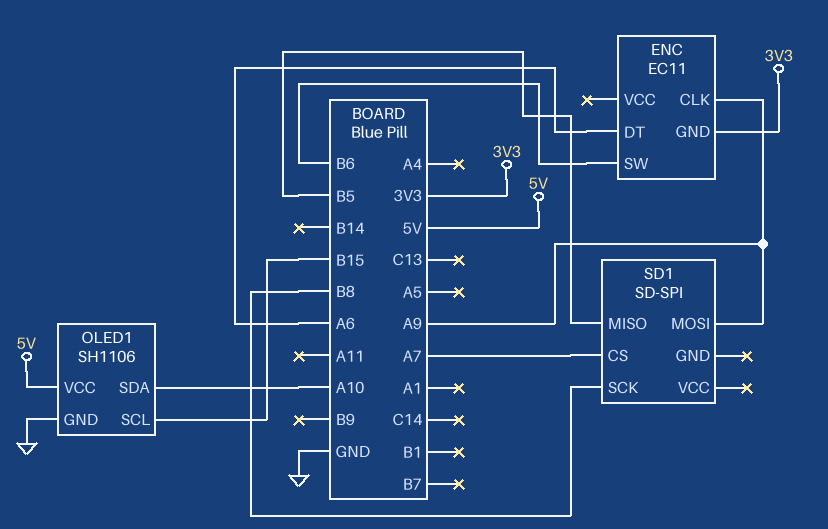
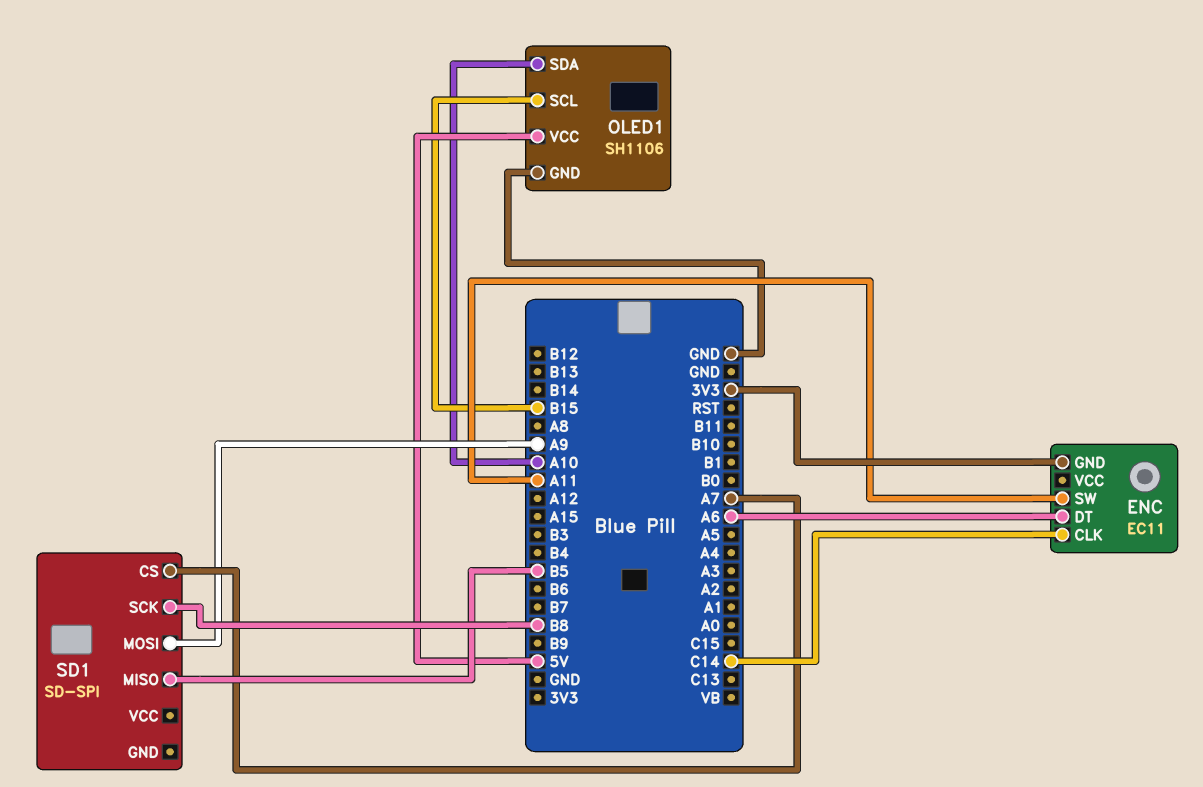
ENC pin CLK: A9 -> C14
ENC pin SW: B6 -> A11

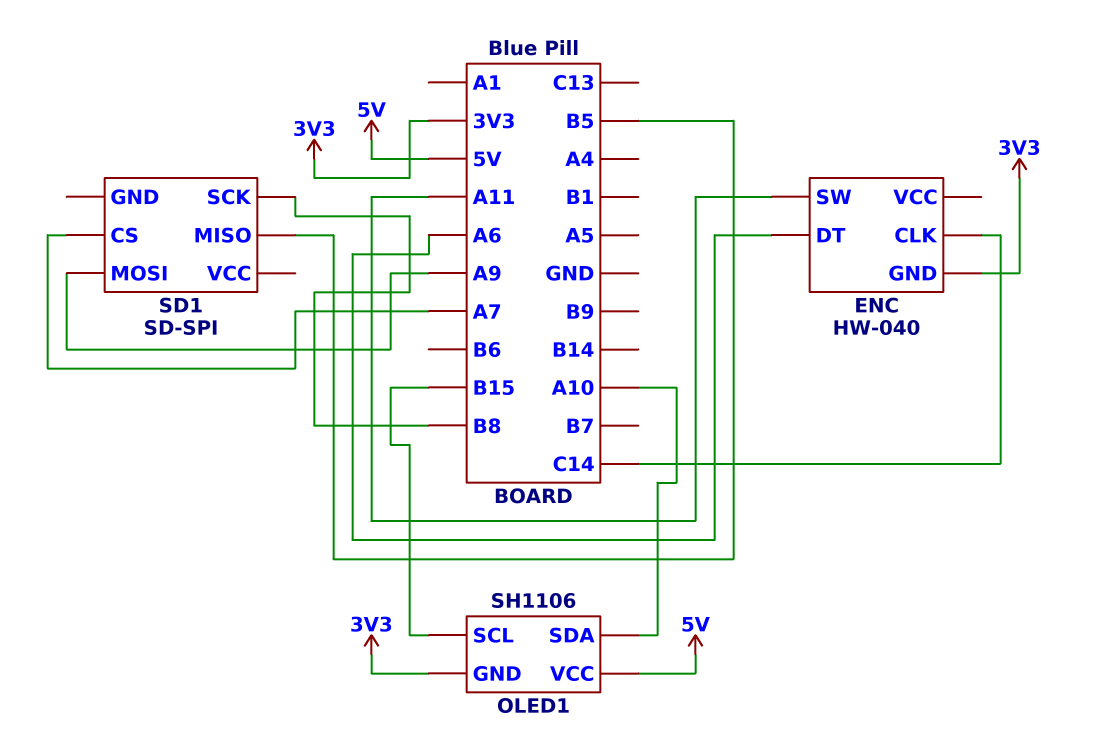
ENC: EC11 -> HW-040
OLED1 pin GND: GND -> 3V3

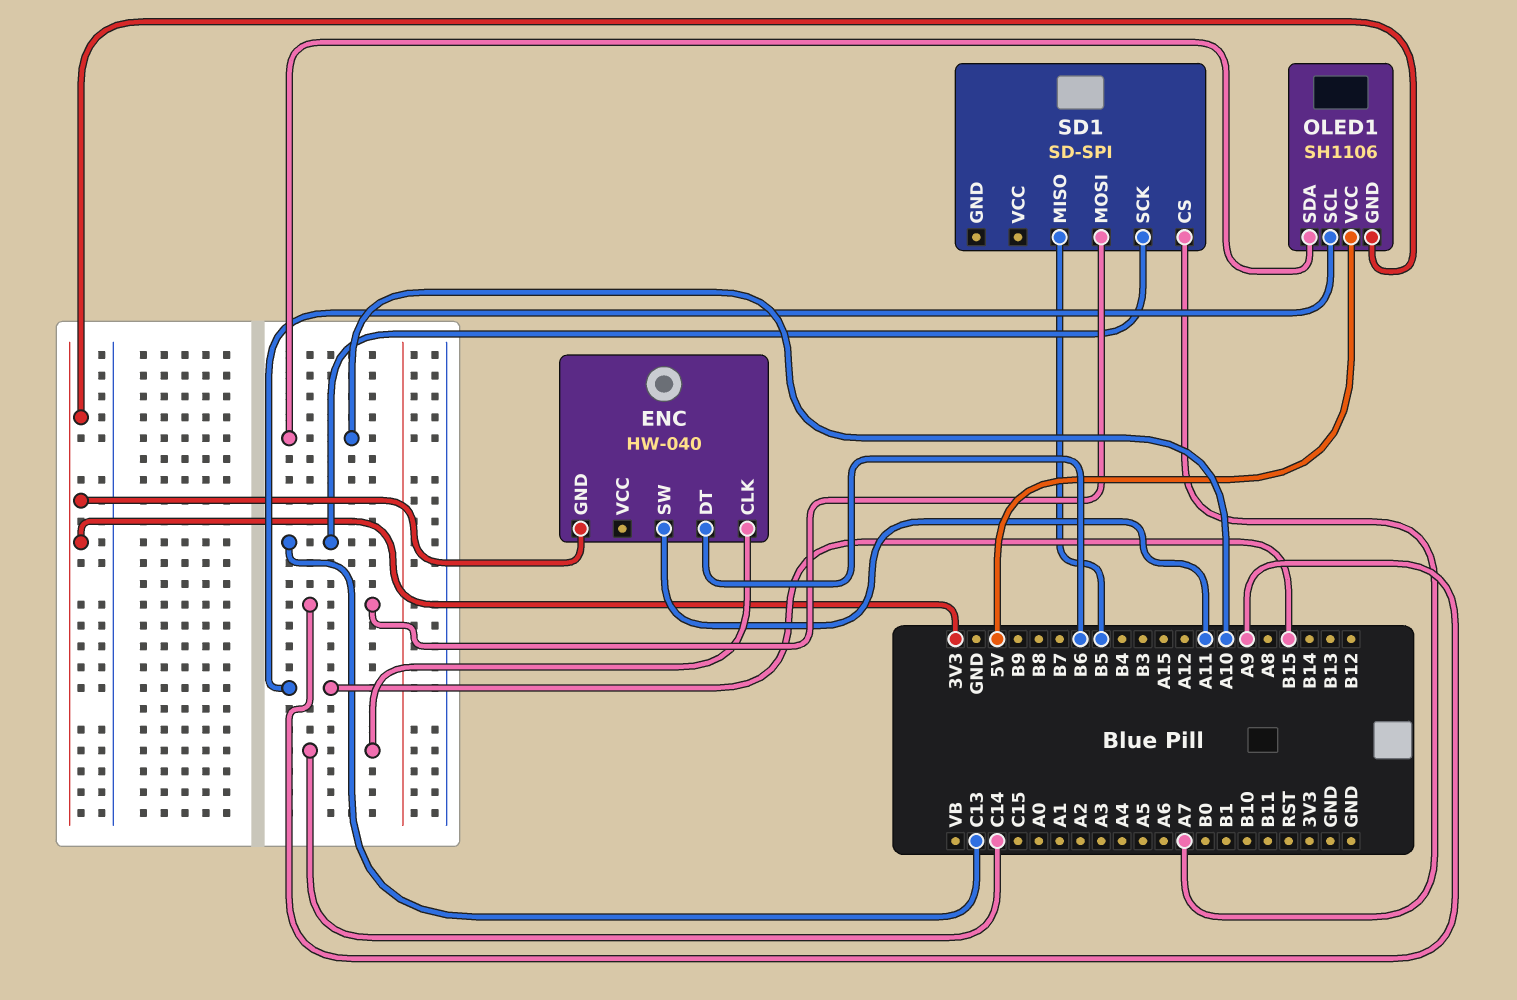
ENC pin DT: A6 -> B6
SD1 pin SCK: B8 -> C13

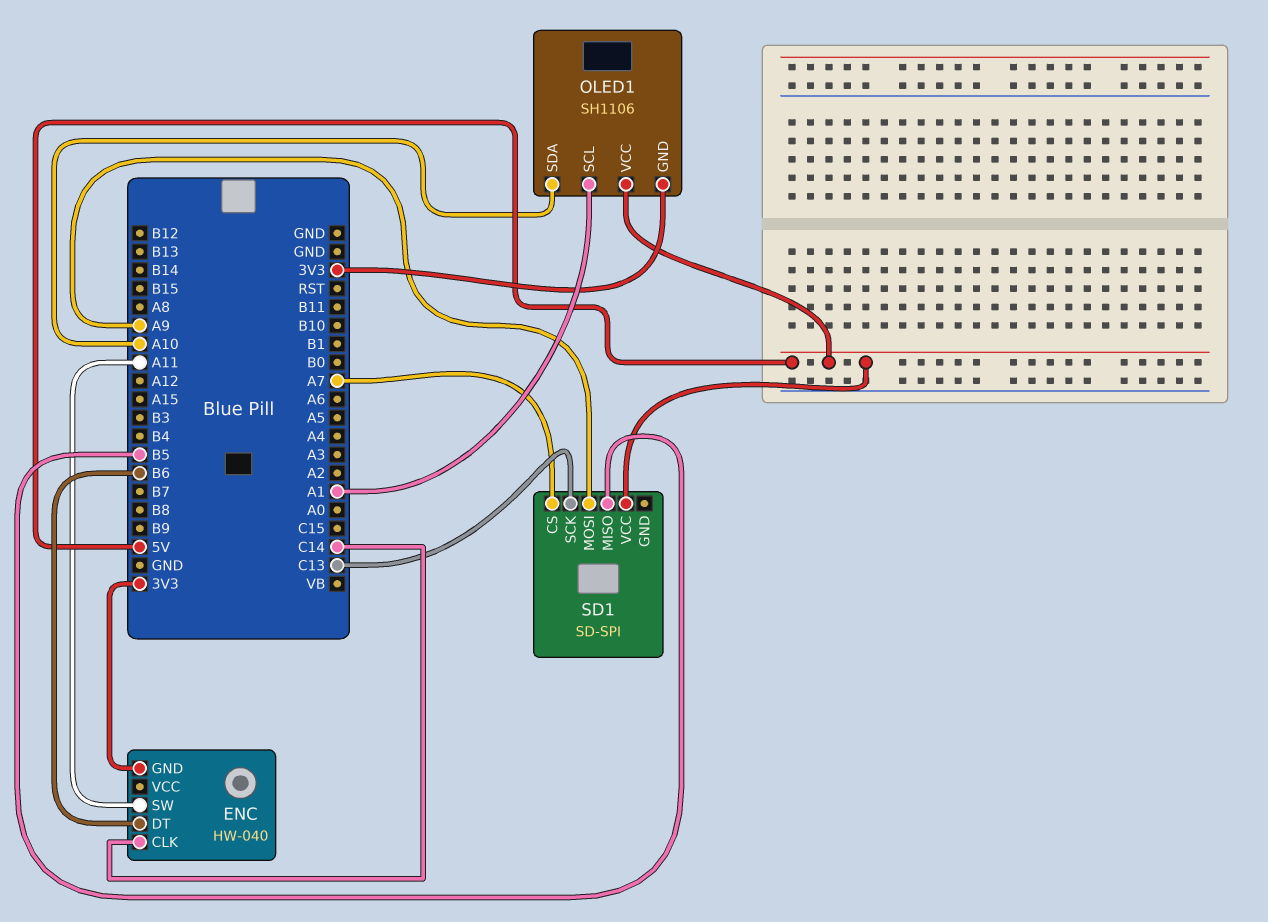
OLED1 pin SCL: B15 -> A1
SD1 pin VCC: none -> 5V

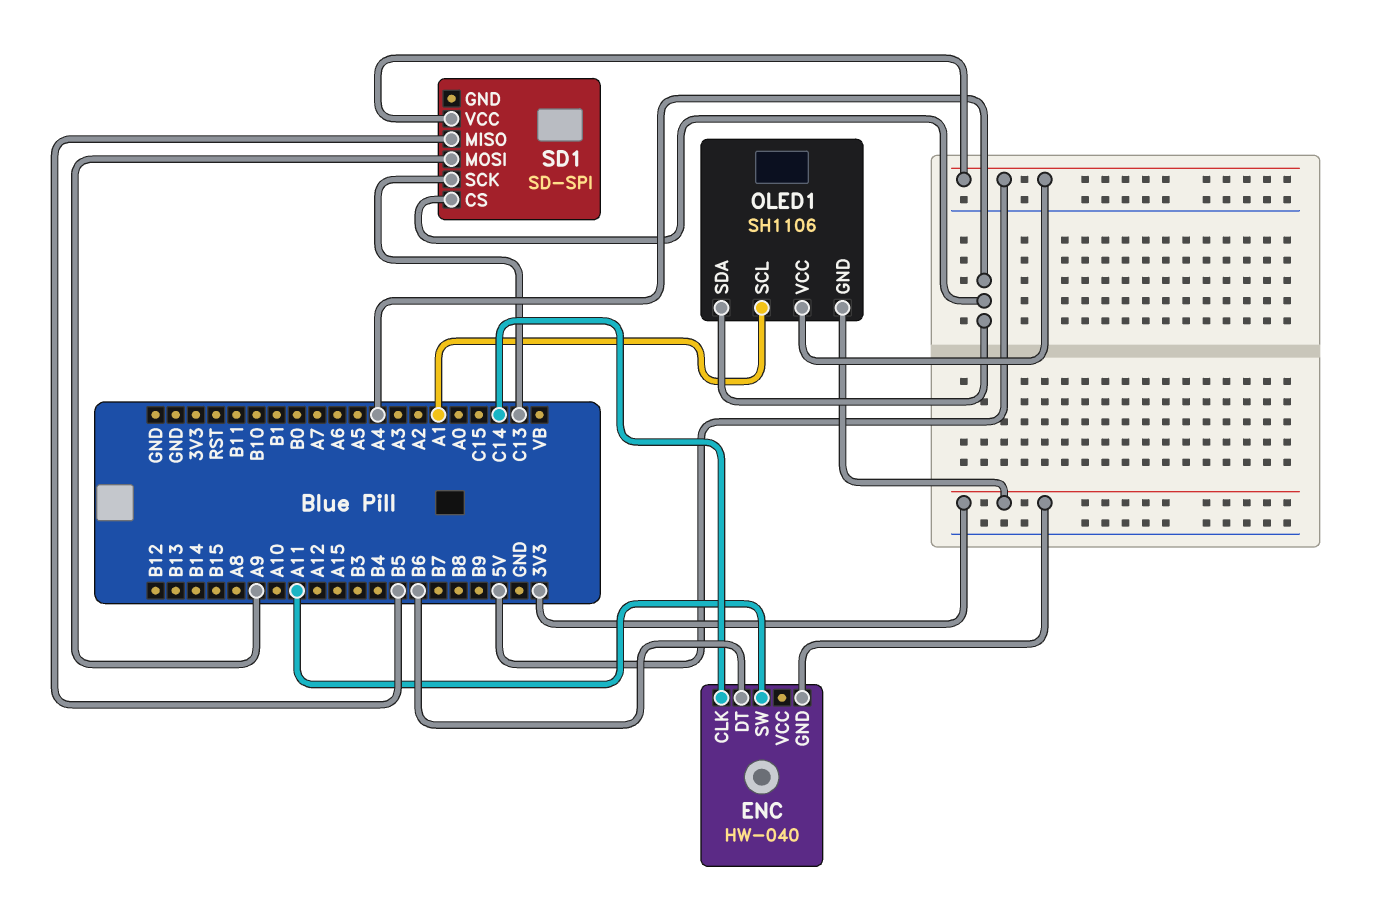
OLED1 pin SDA: A10 -> A4
SD1 pin CS: A7 -> A4

